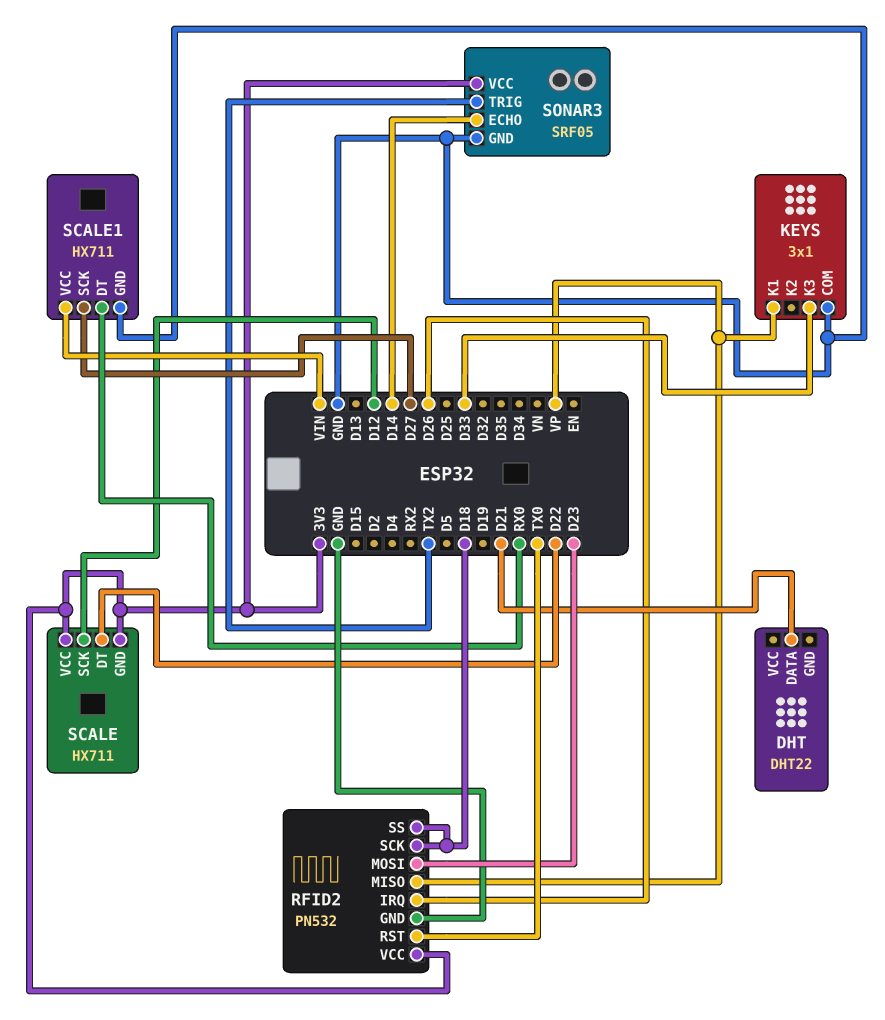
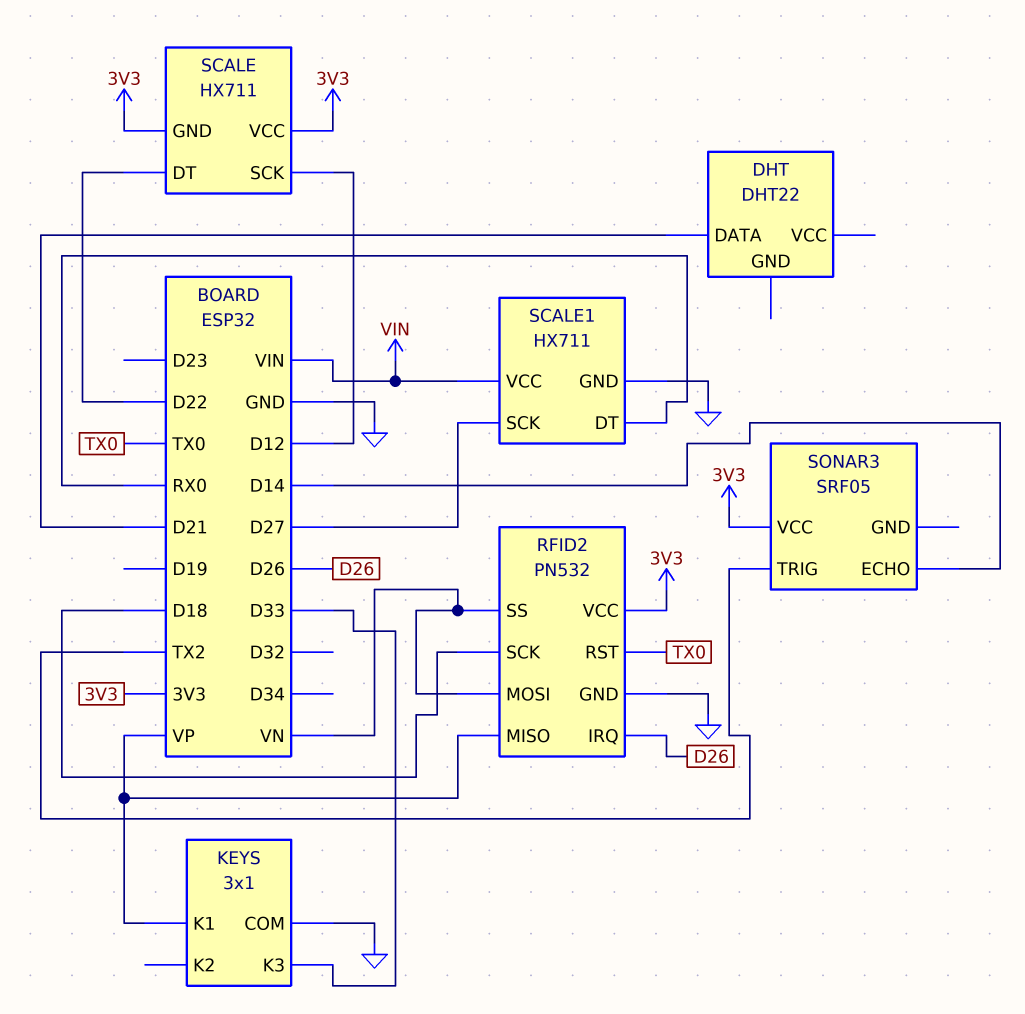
RFID2 pin MOSI: D23 -> VN
RFID2 pin SS: D18 -> VN
SONAR3 pin GND: GND -> none

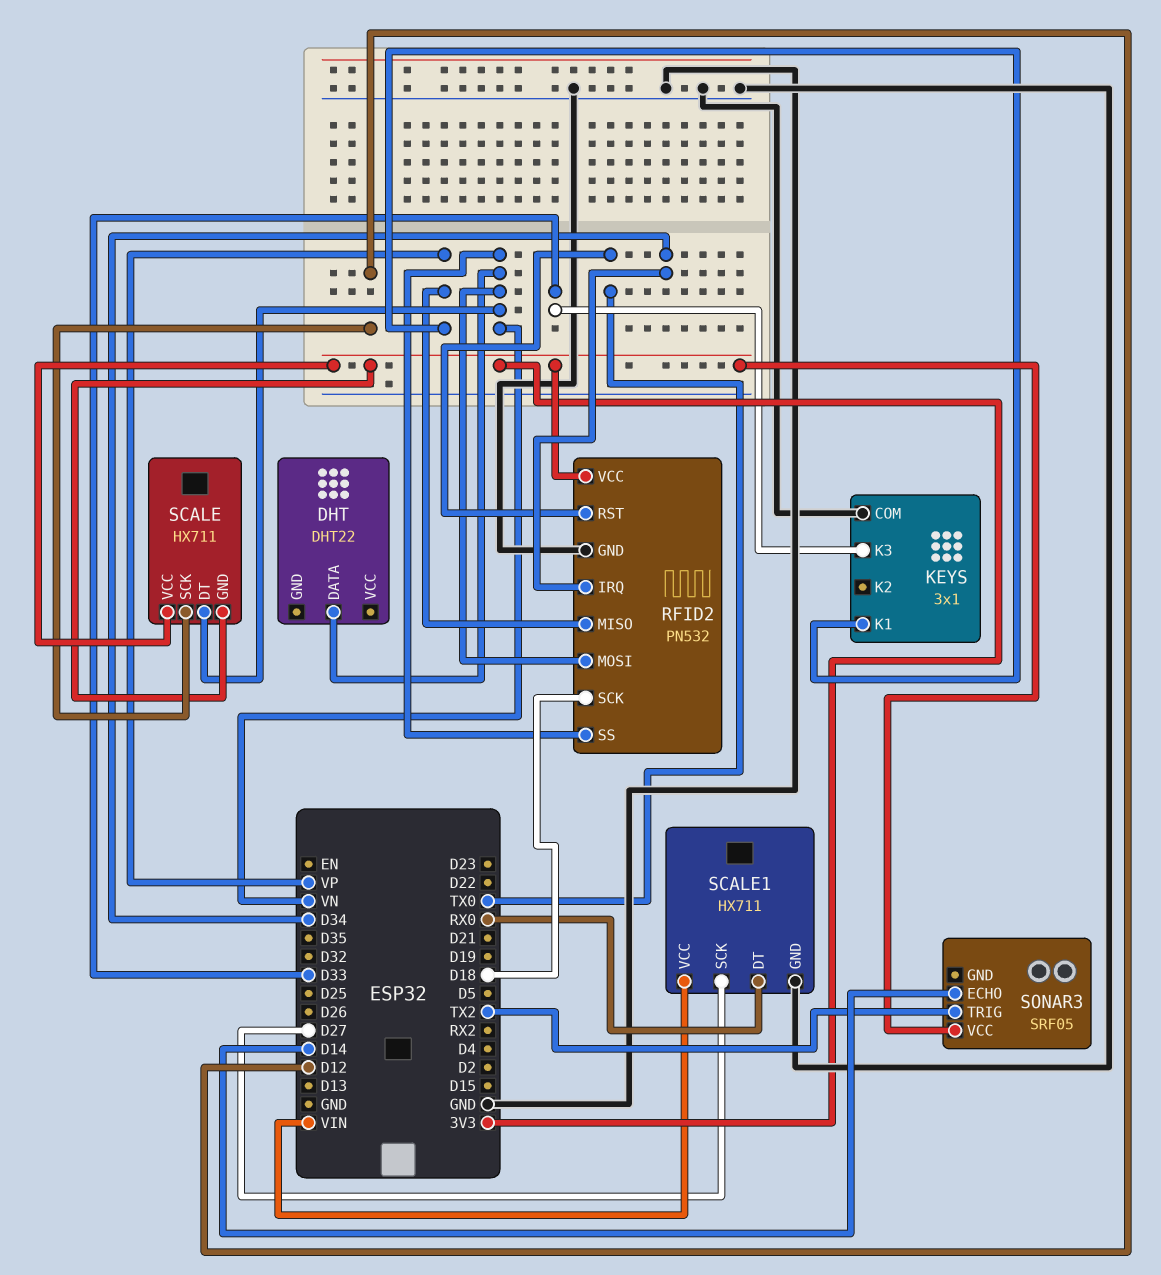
DHT pin DATA: D21 -> VN
RFID2 pin IRQ: D26 -> D34
SCALE pin DT: D22 -> VN

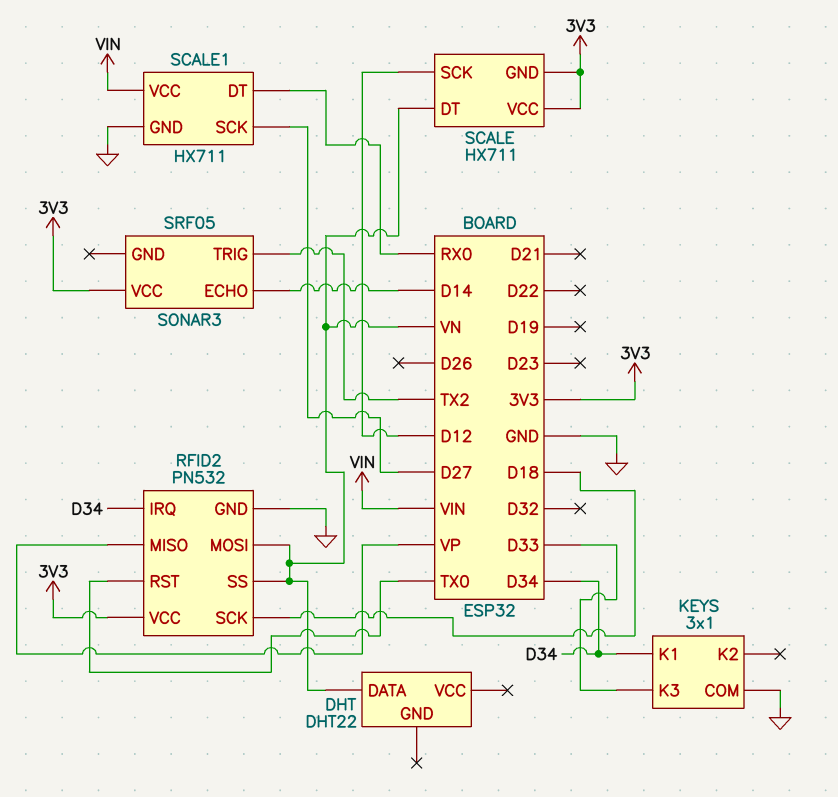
KEYS pin K1: VP -> D34

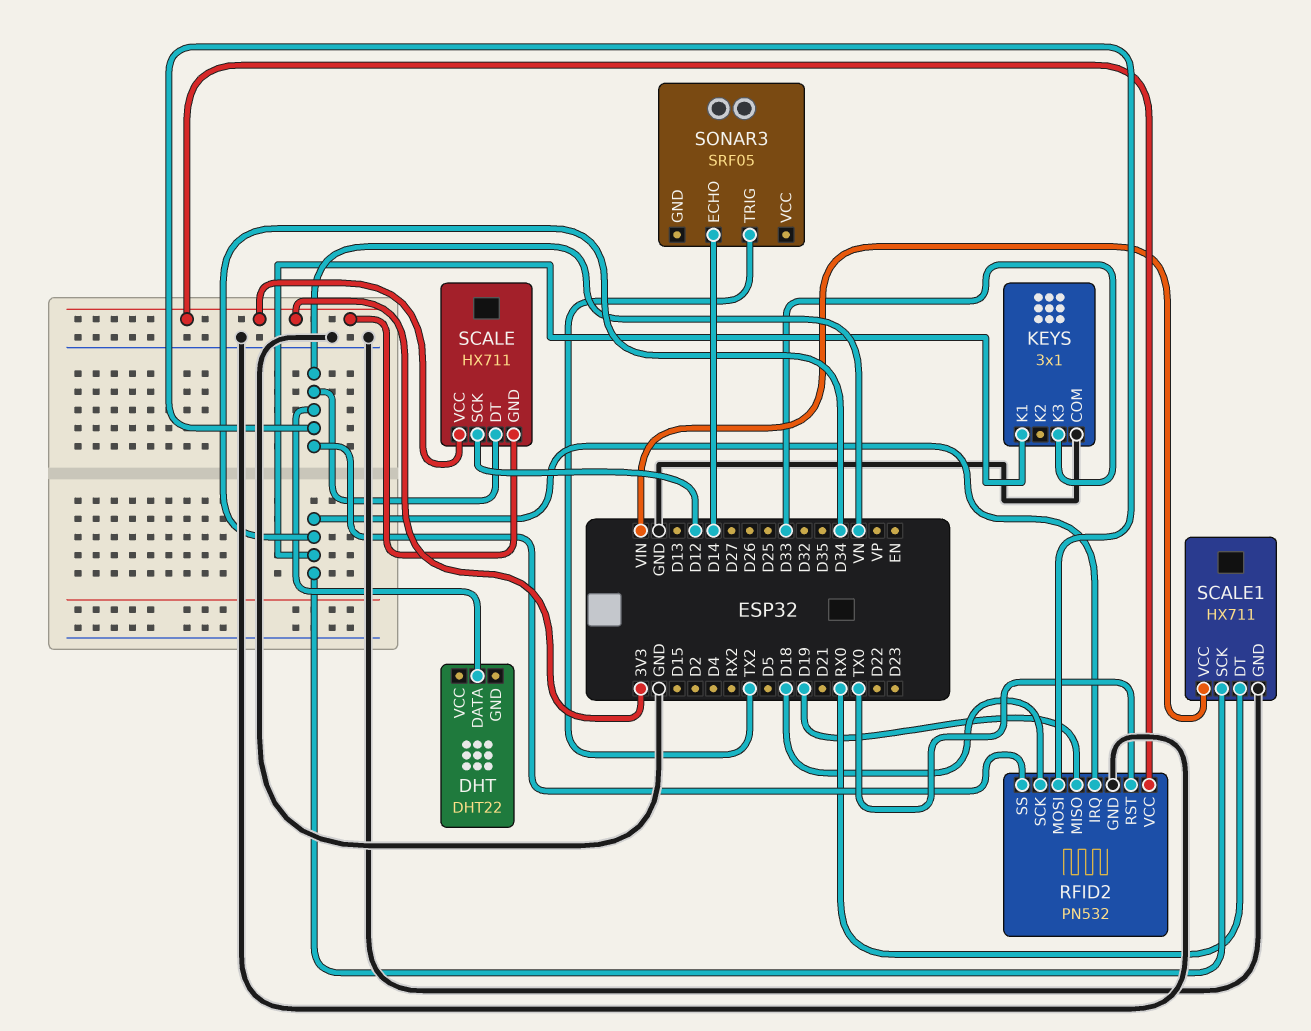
RFID2 pin MISO: VP -> D19
SCALE1 pin SCK: D27 -> D34
SONAR3 pin VCC: 3V3 -> none

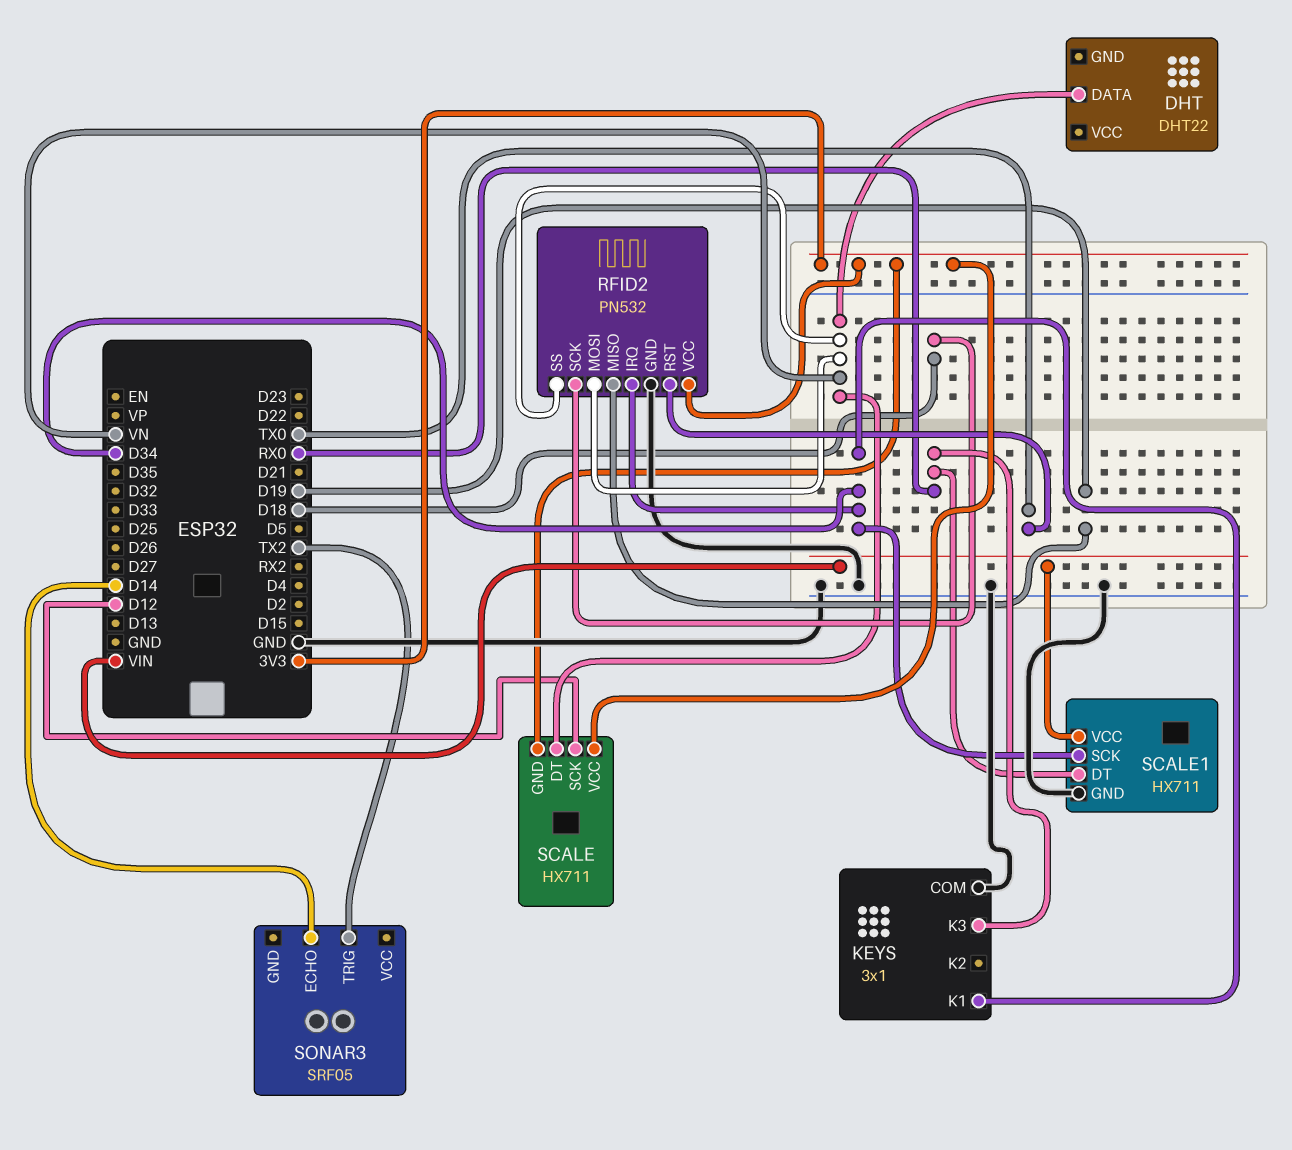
KEYS pin K3: D33 -> RX0

